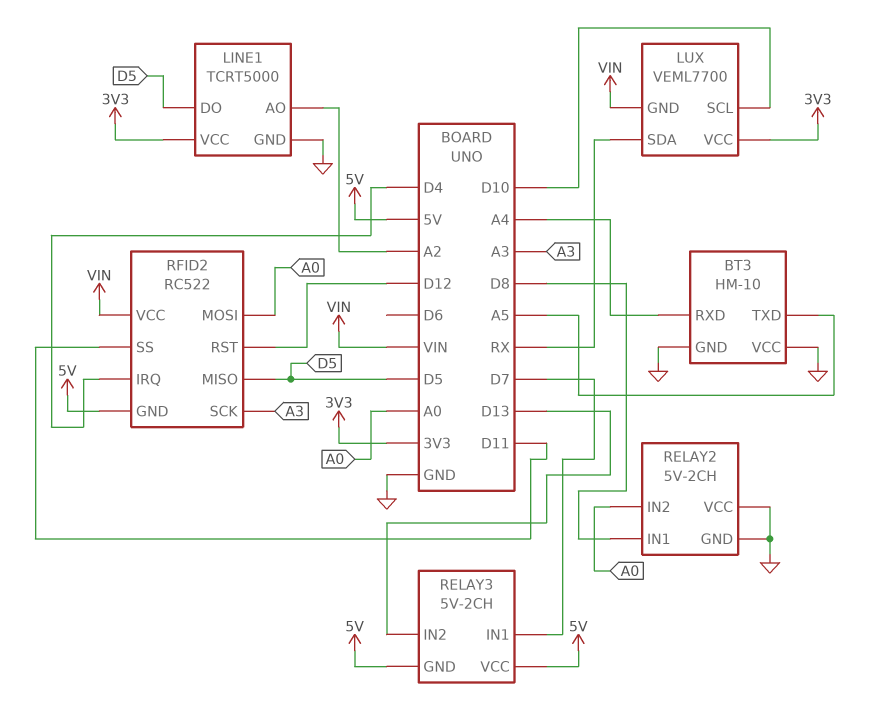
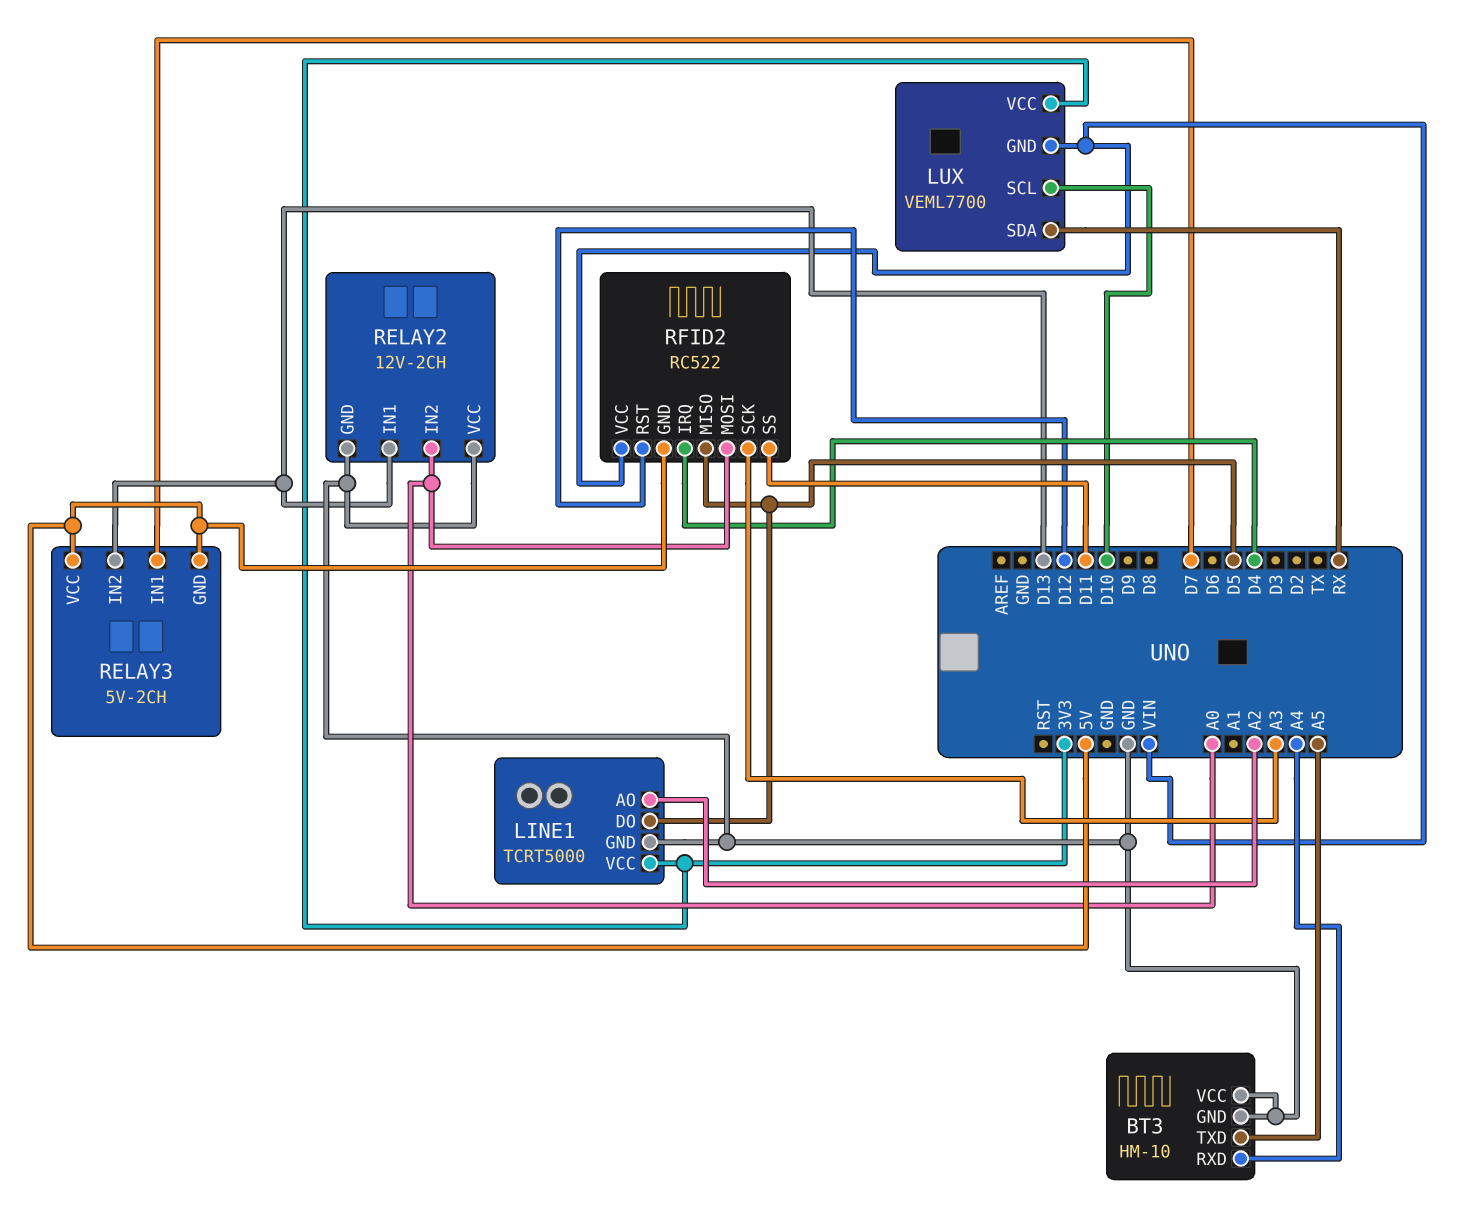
RELAY2: 5V-2CH -> 12V-2CH
RELAY2 pin IN1: D8 -> D13

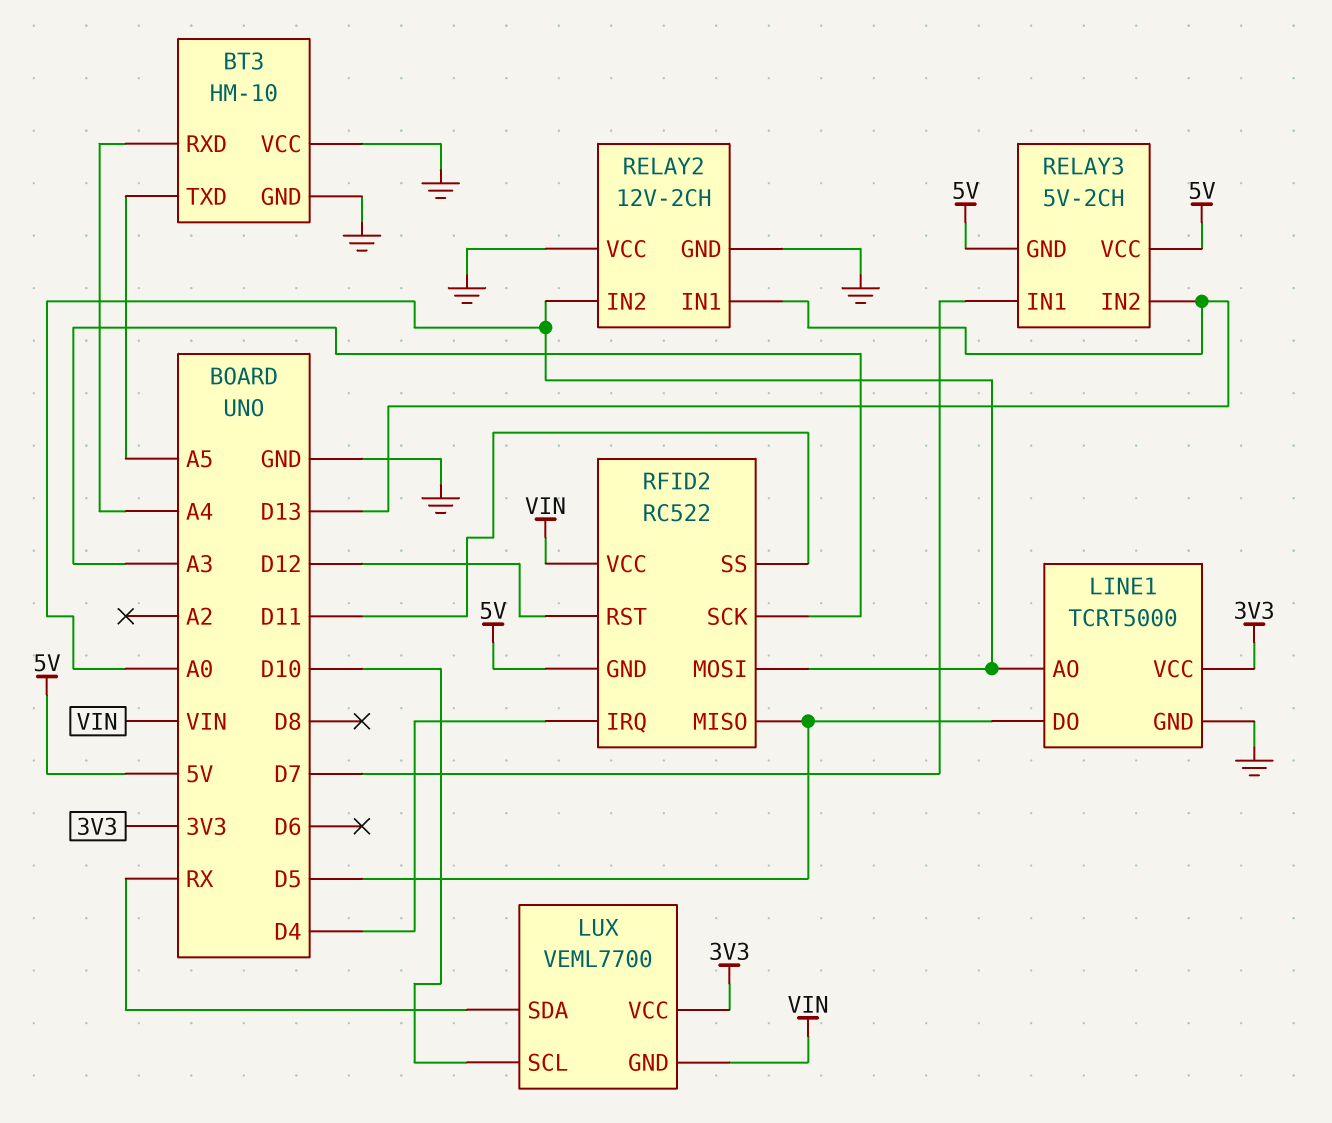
LINE1 pin AO: A2 -> A0

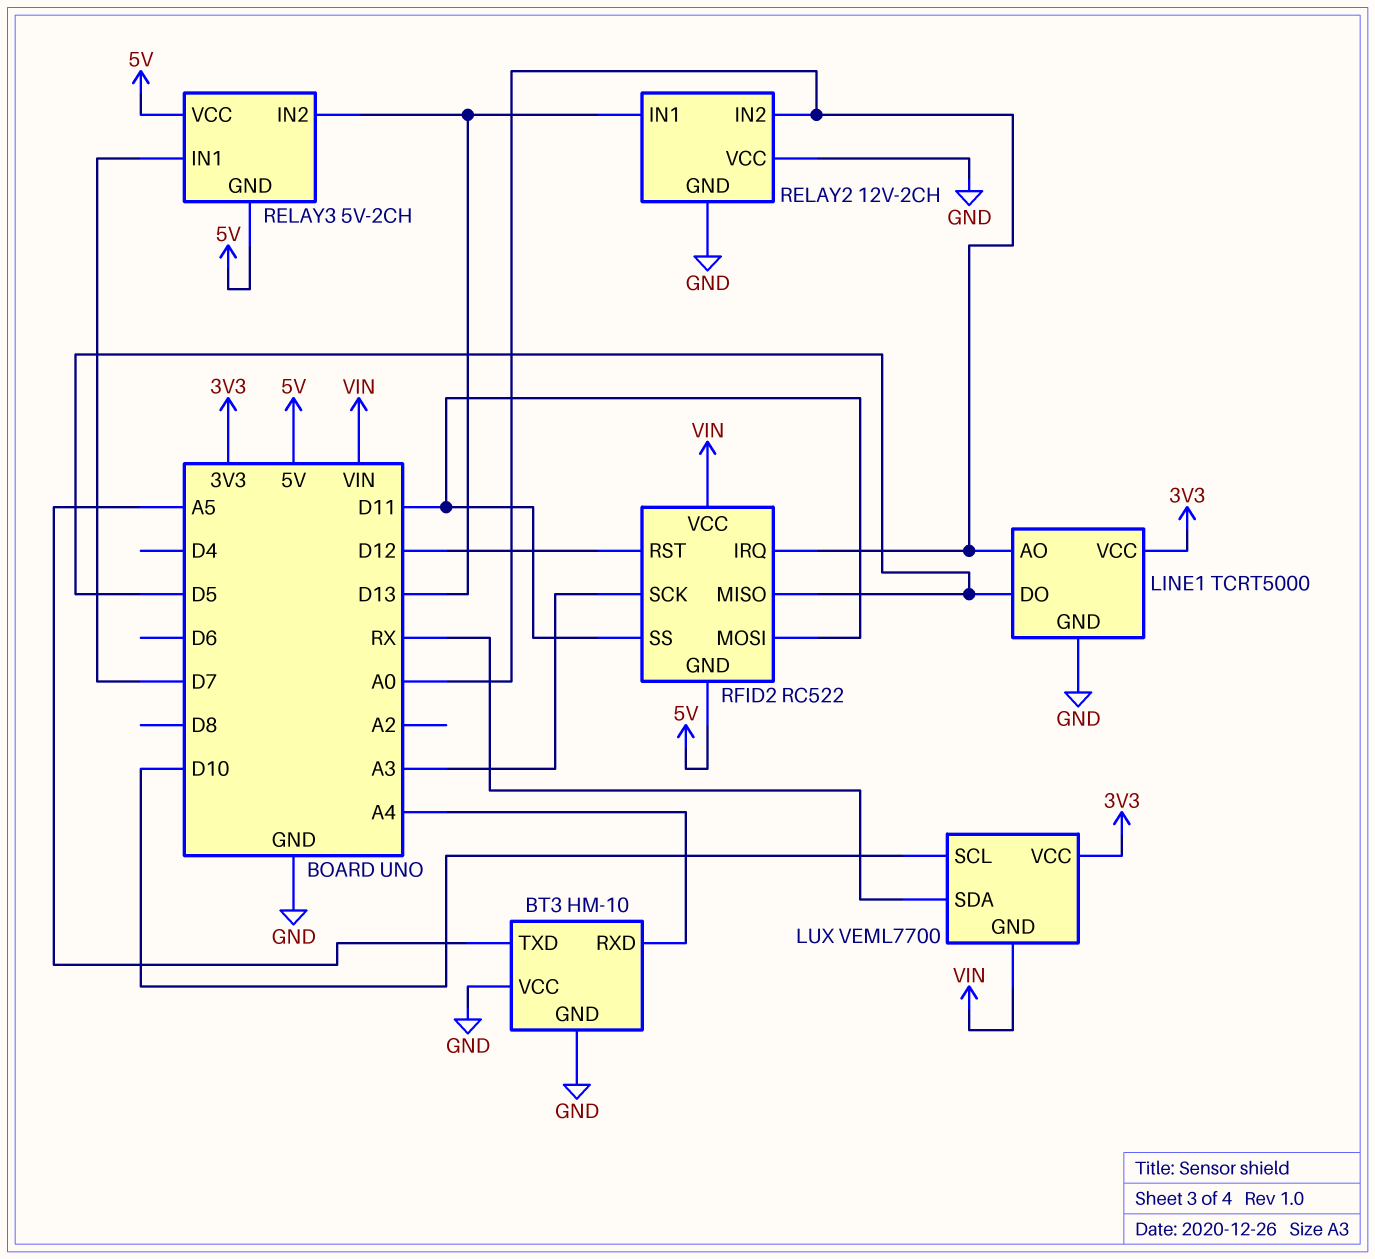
RFID2 pin IRQ: D4 -> A0
RFID2 pin MOSI: A0 -> D11

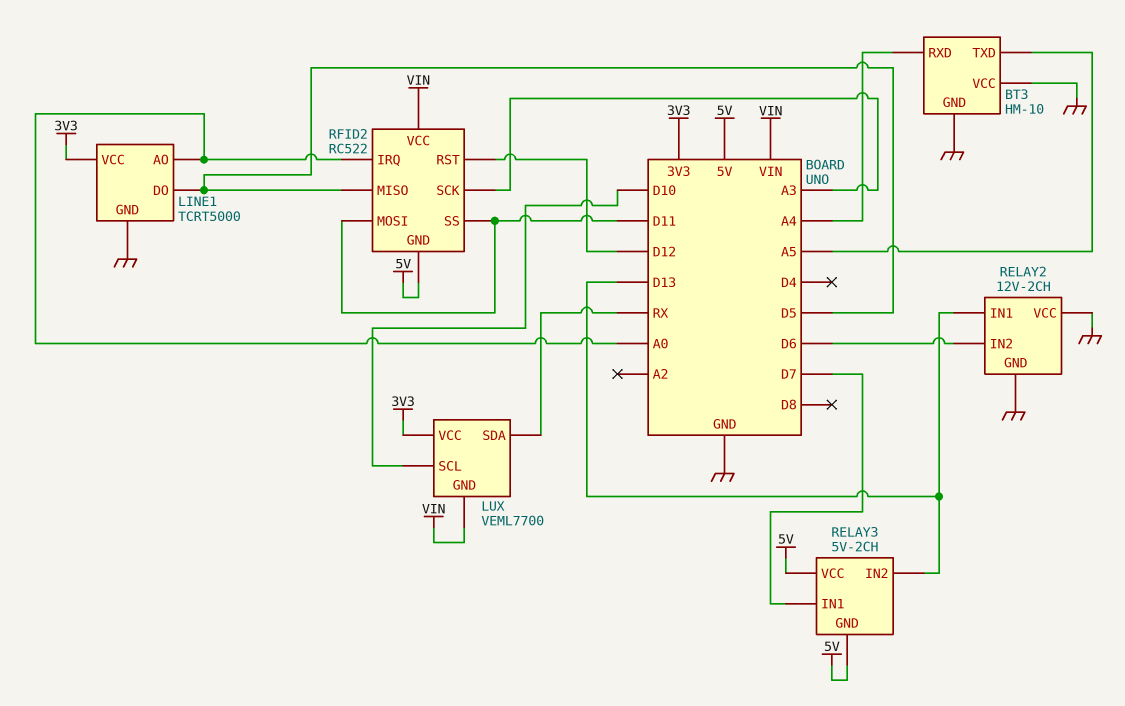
RELAY2 pin IN2: A0 -> D6

